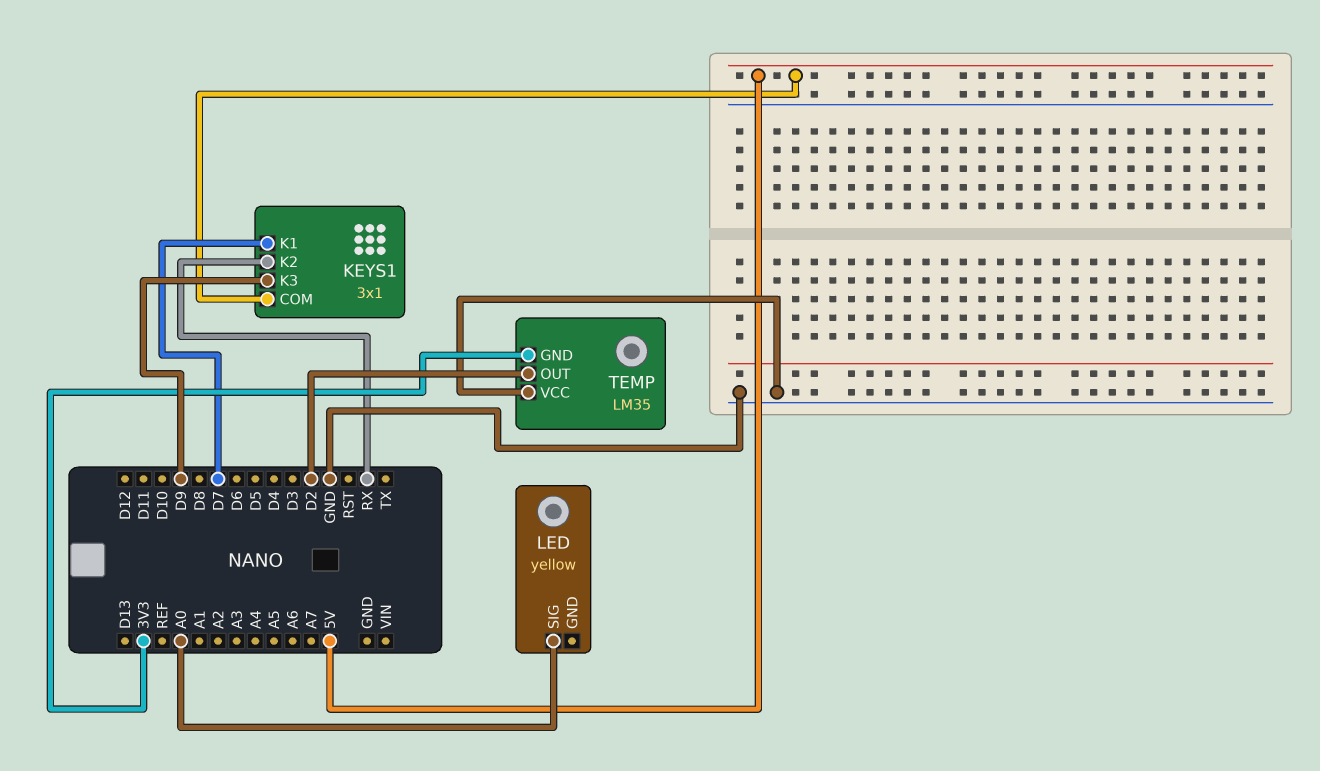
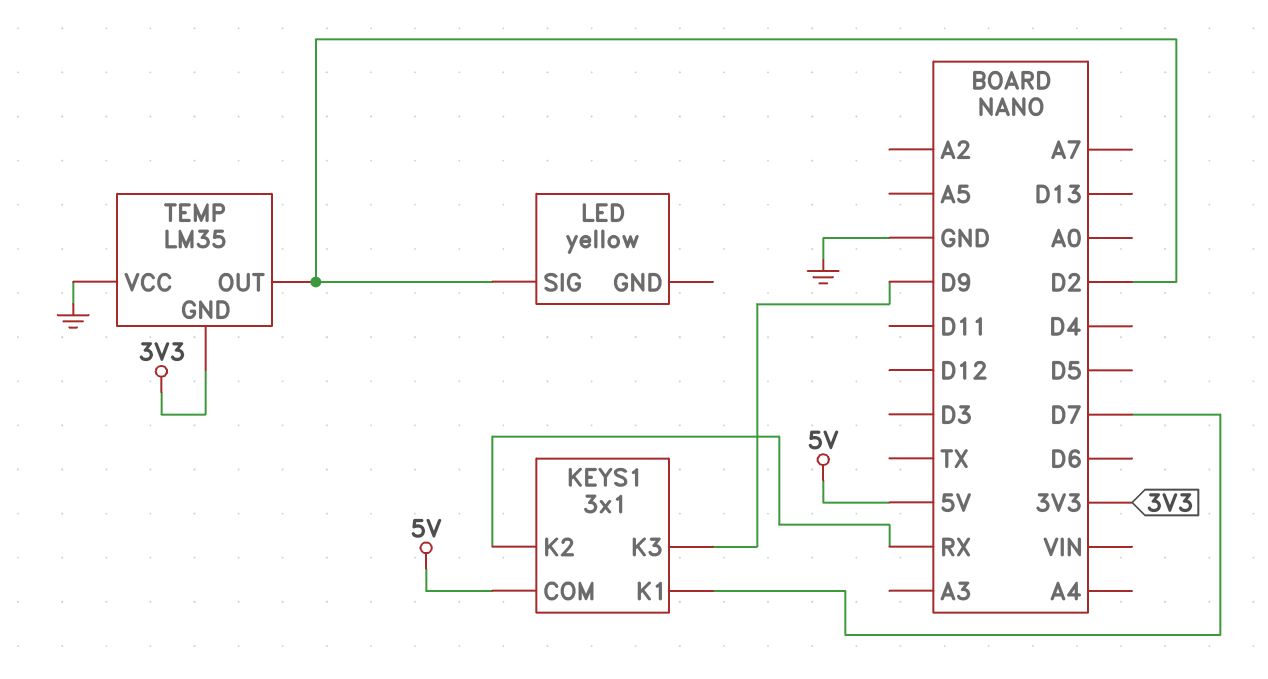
LED pin SIG: A0 -> D2

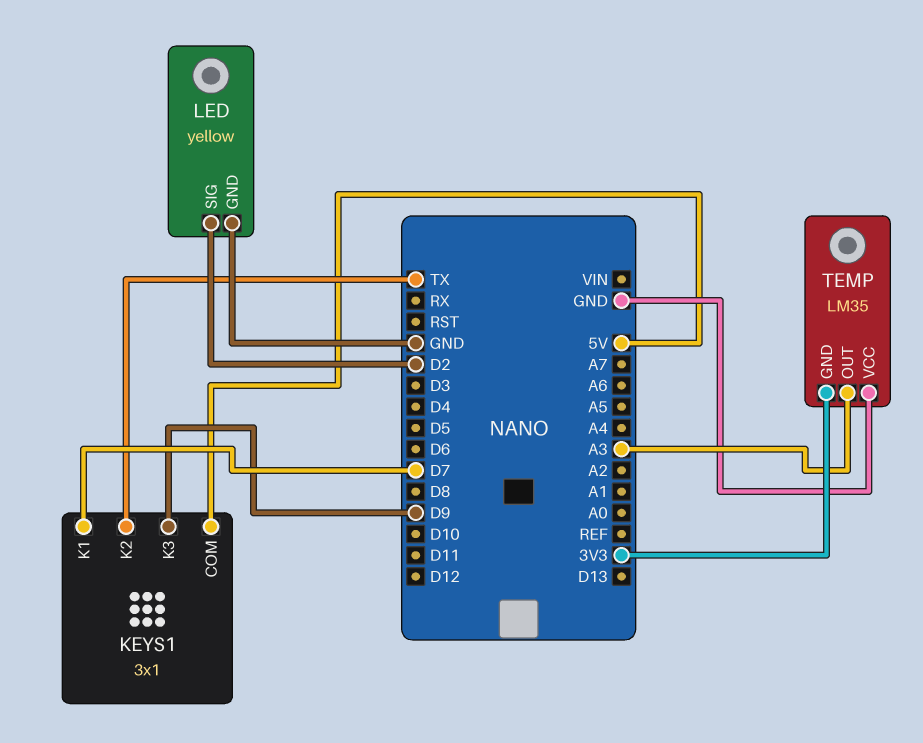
KEYS1 pin K2: RX -> TX
LED pin GND: none -> GND
TEMP pin OUT: D2 -> A3

